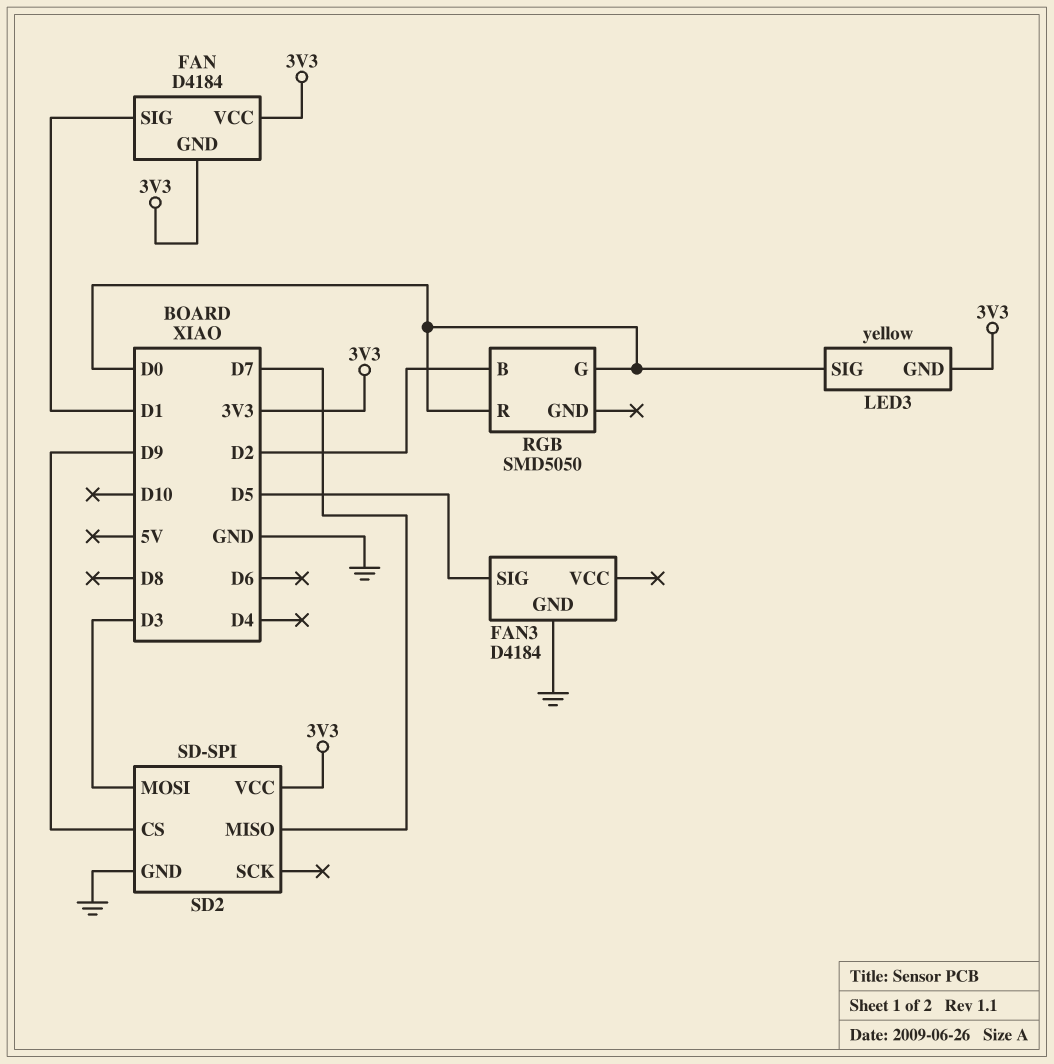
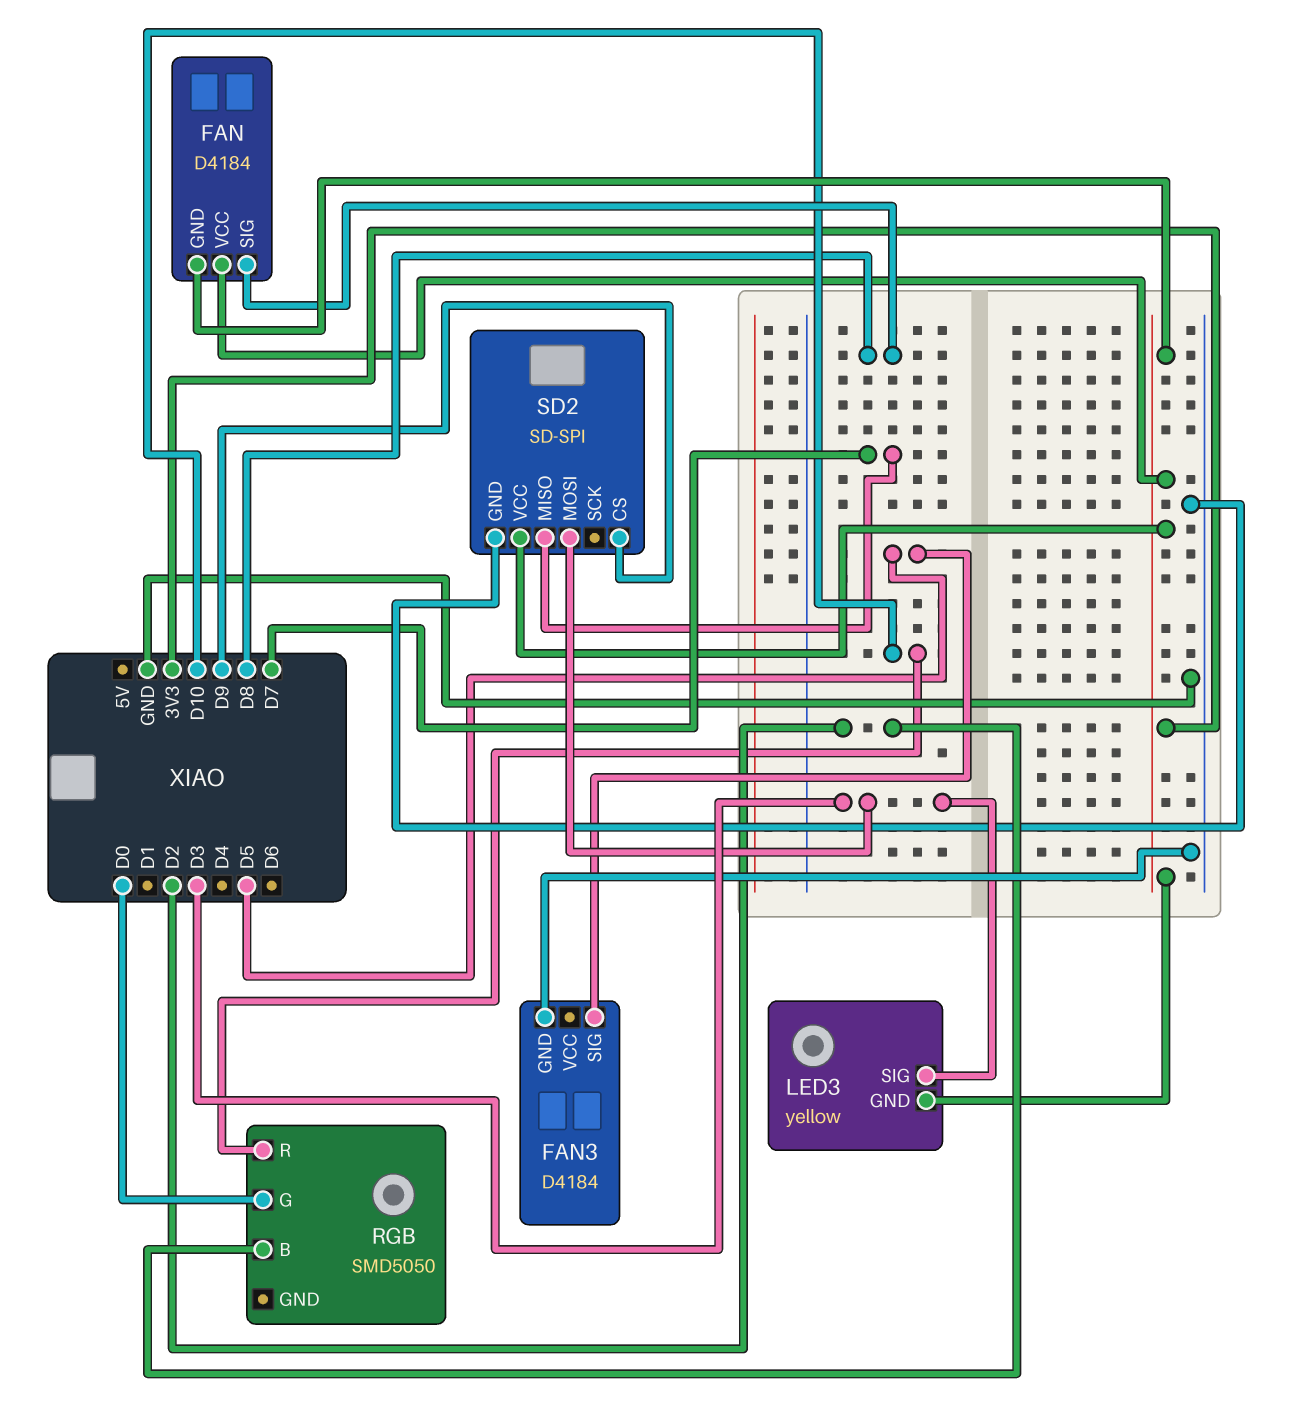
FAN pin SIG: D1 -> D8
LED3 pin SIG: D0 -> D3
RGB pin R: D0 -> D10

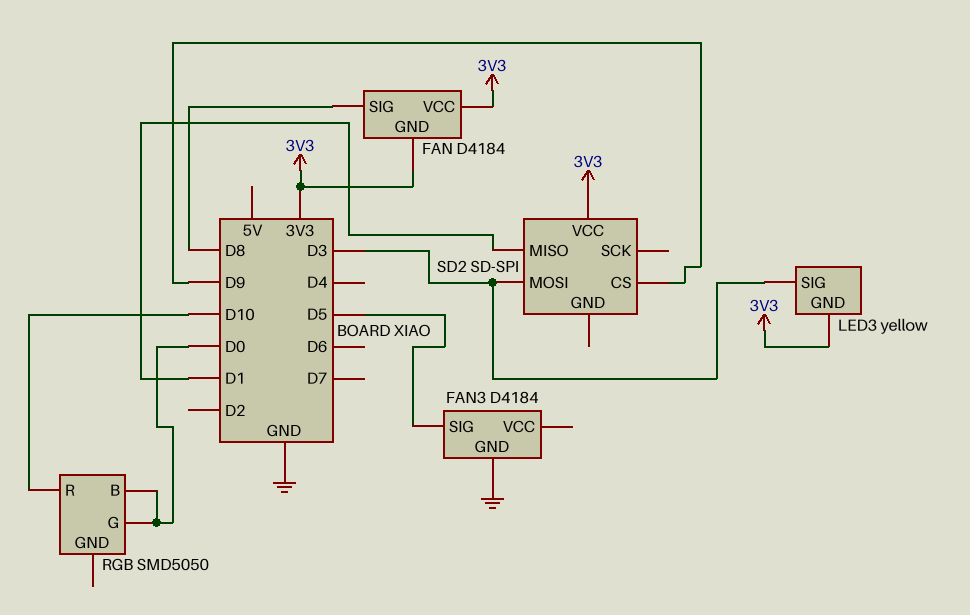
RGB pin B: D2 -> D0
SD2 pin GND: GND -> none
SD2 pin MISO: D7 -> D1

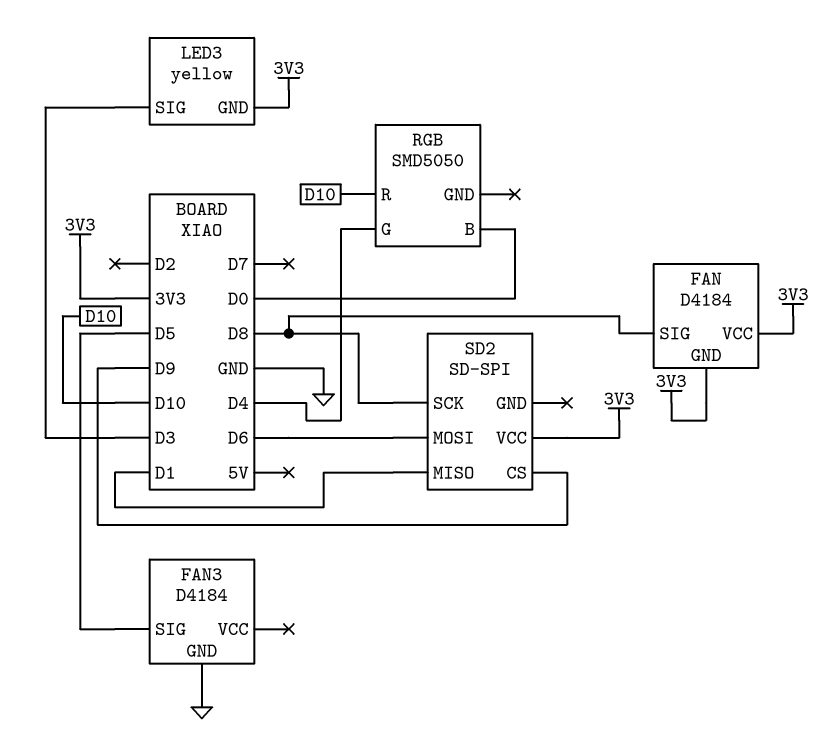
RGB pin G: D0 -> D4
SD2 pin MOSI: D3 -> D6
SD2 pin SCK: none -> D8

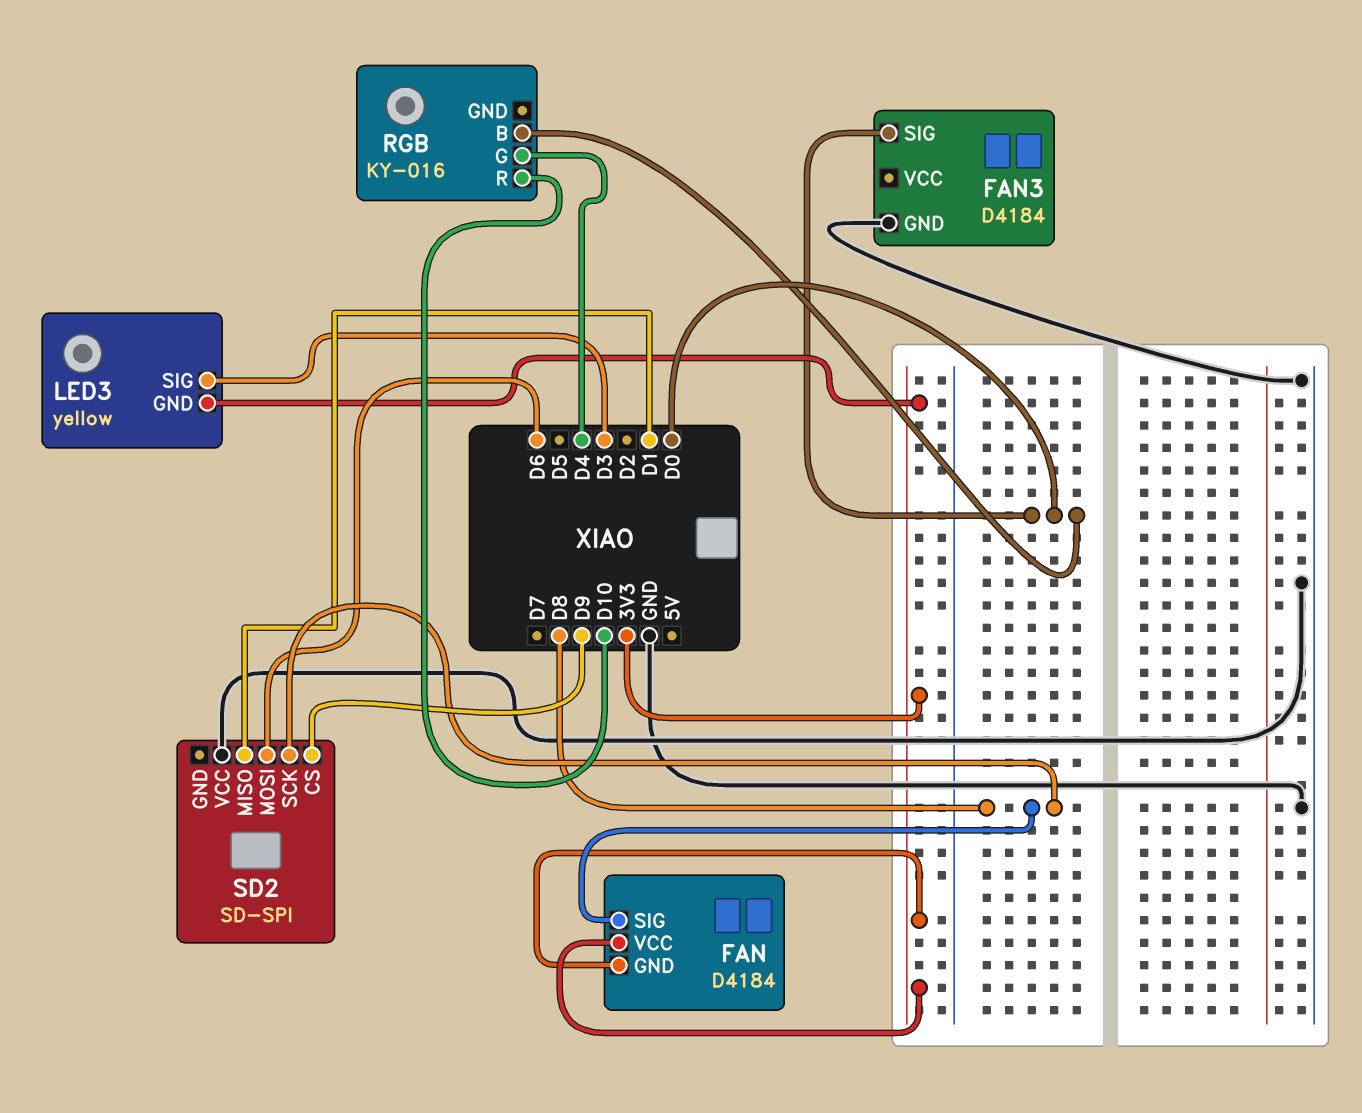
FAN3 pin SIG: D5 -> D0
RGB: SMD5050 -> KY-016
SD2 pin VCC: 3V3 -> GND

